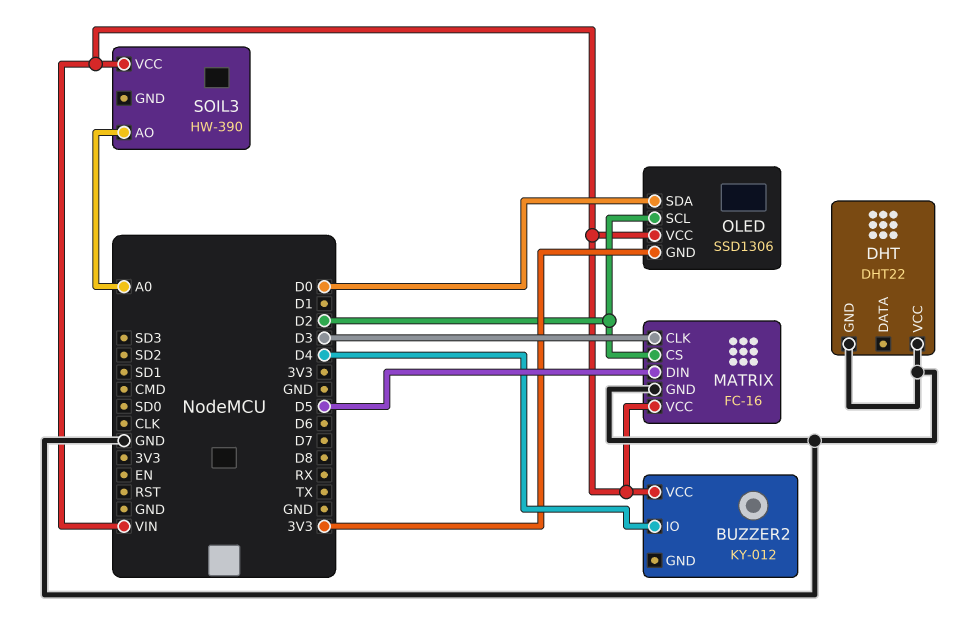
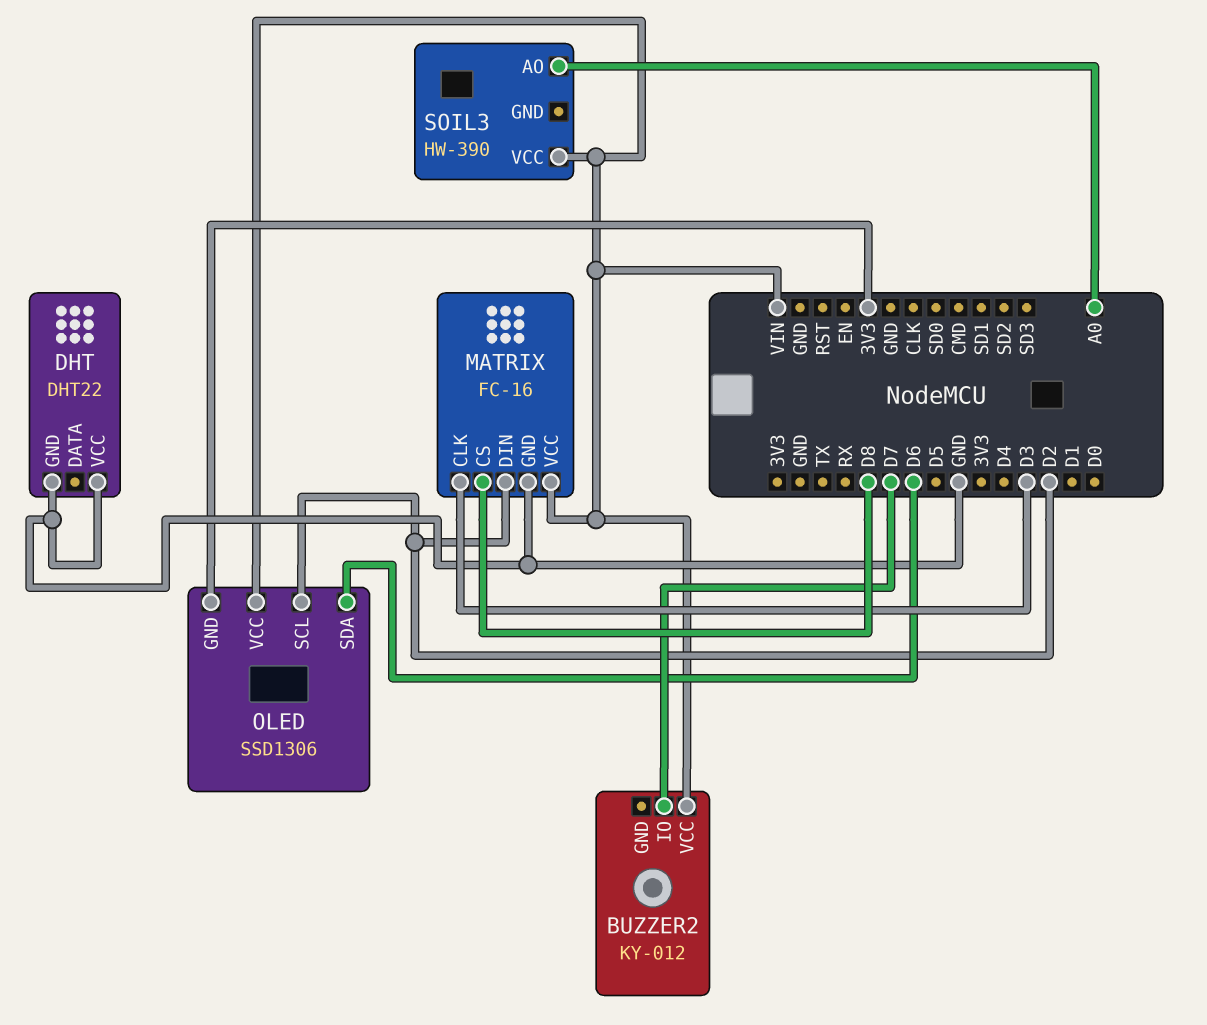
BUZZER2 pin IO: D4 -> D7
MATRIX pin CS: D2 -> D8
MATRIX pin DIN: D5 -> D2
OLED pin SDA: D0 -> D6

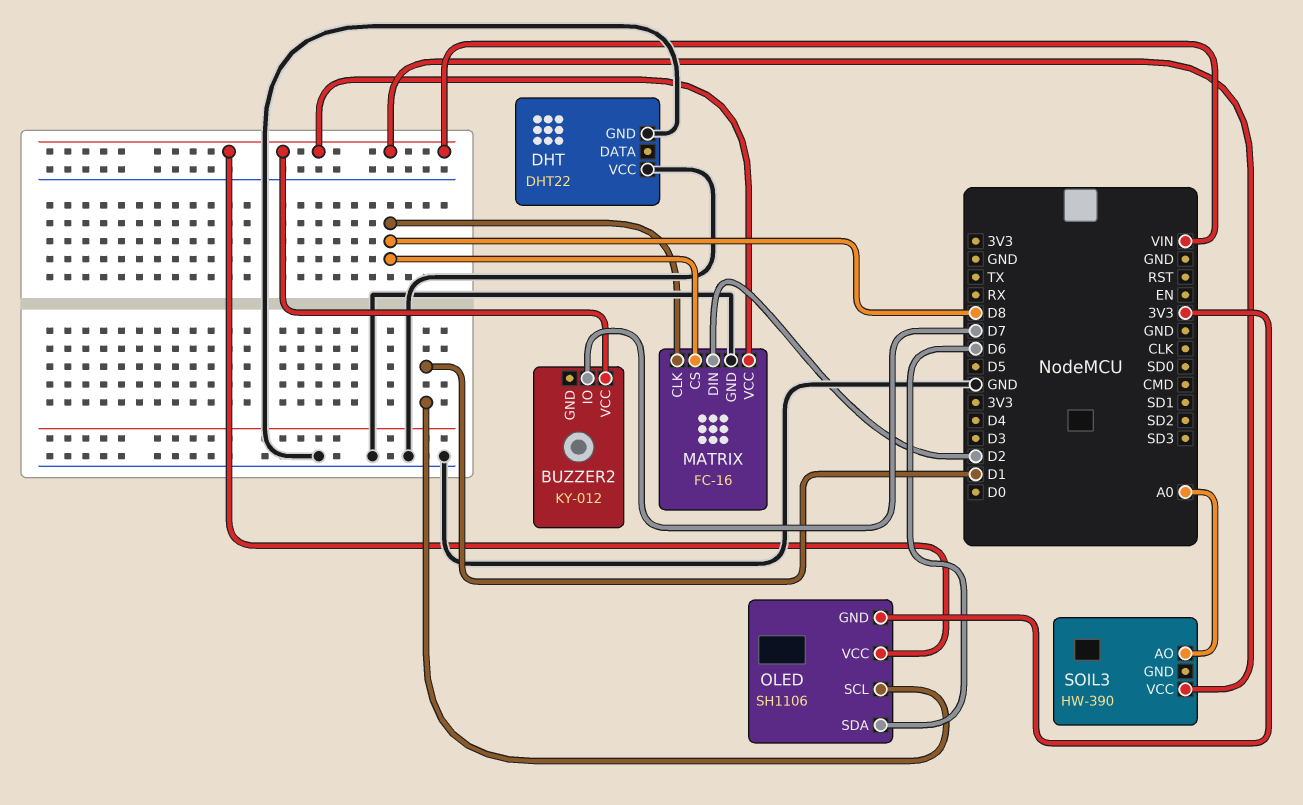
MATRIX pin CLK: D3 -> D8
OLED: SSD1306 -> SH1106
OLED pin SCL: D2 -> D1

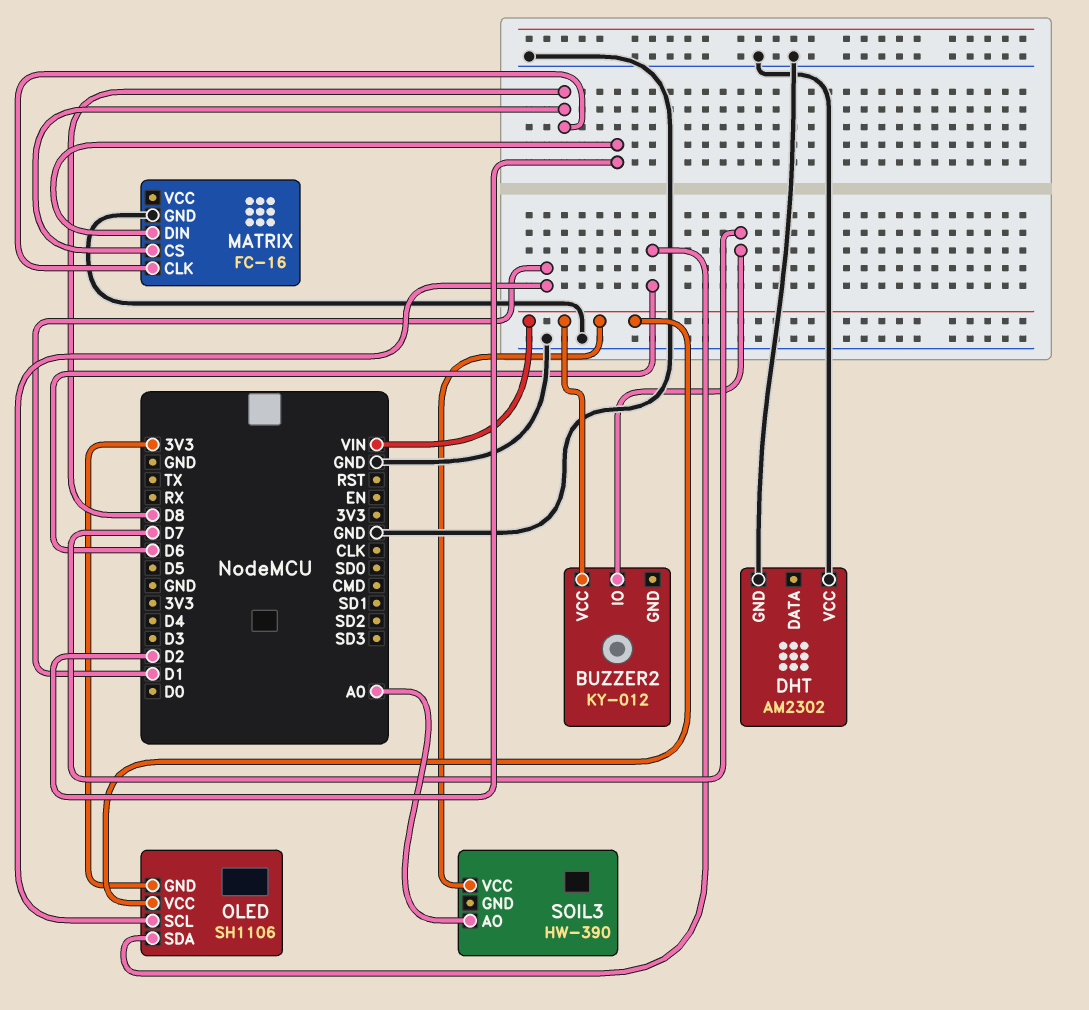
DHT: DHT22 -> AM2302
MATRIX pin VCC: VIN -> none

